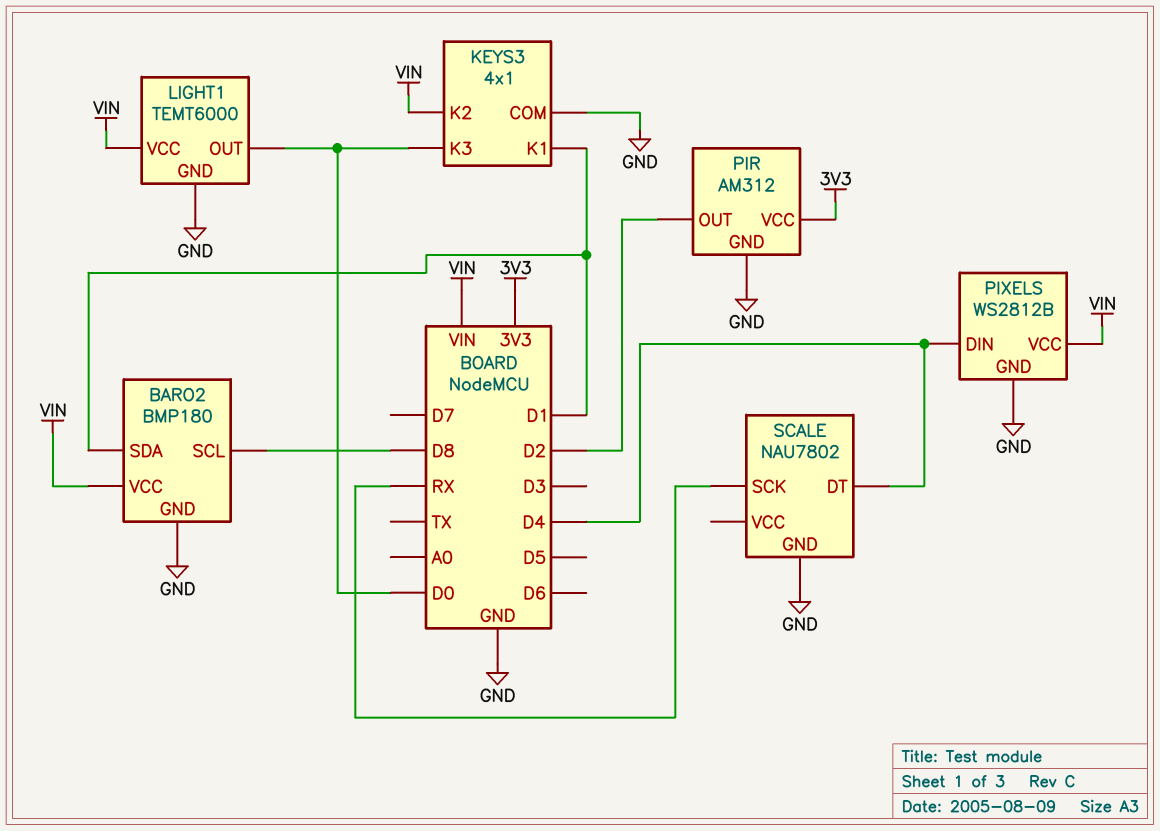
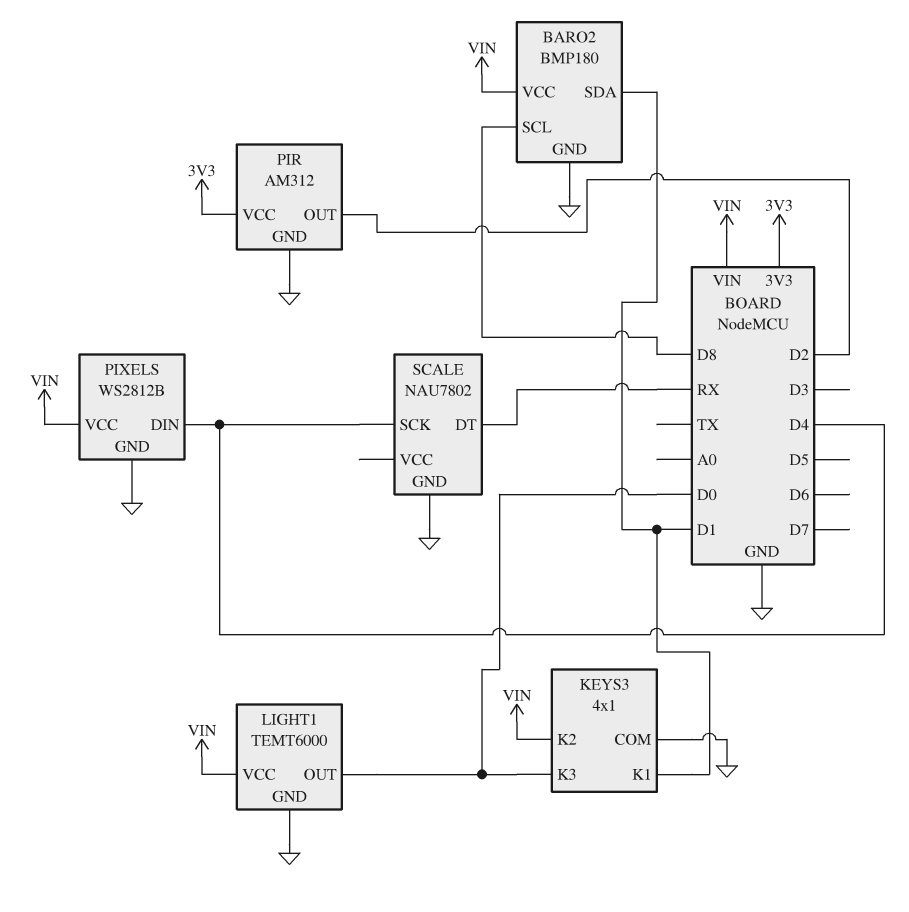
SCALE pin DT: D4 -> RX
SCALE pin SCK: RX -> D4

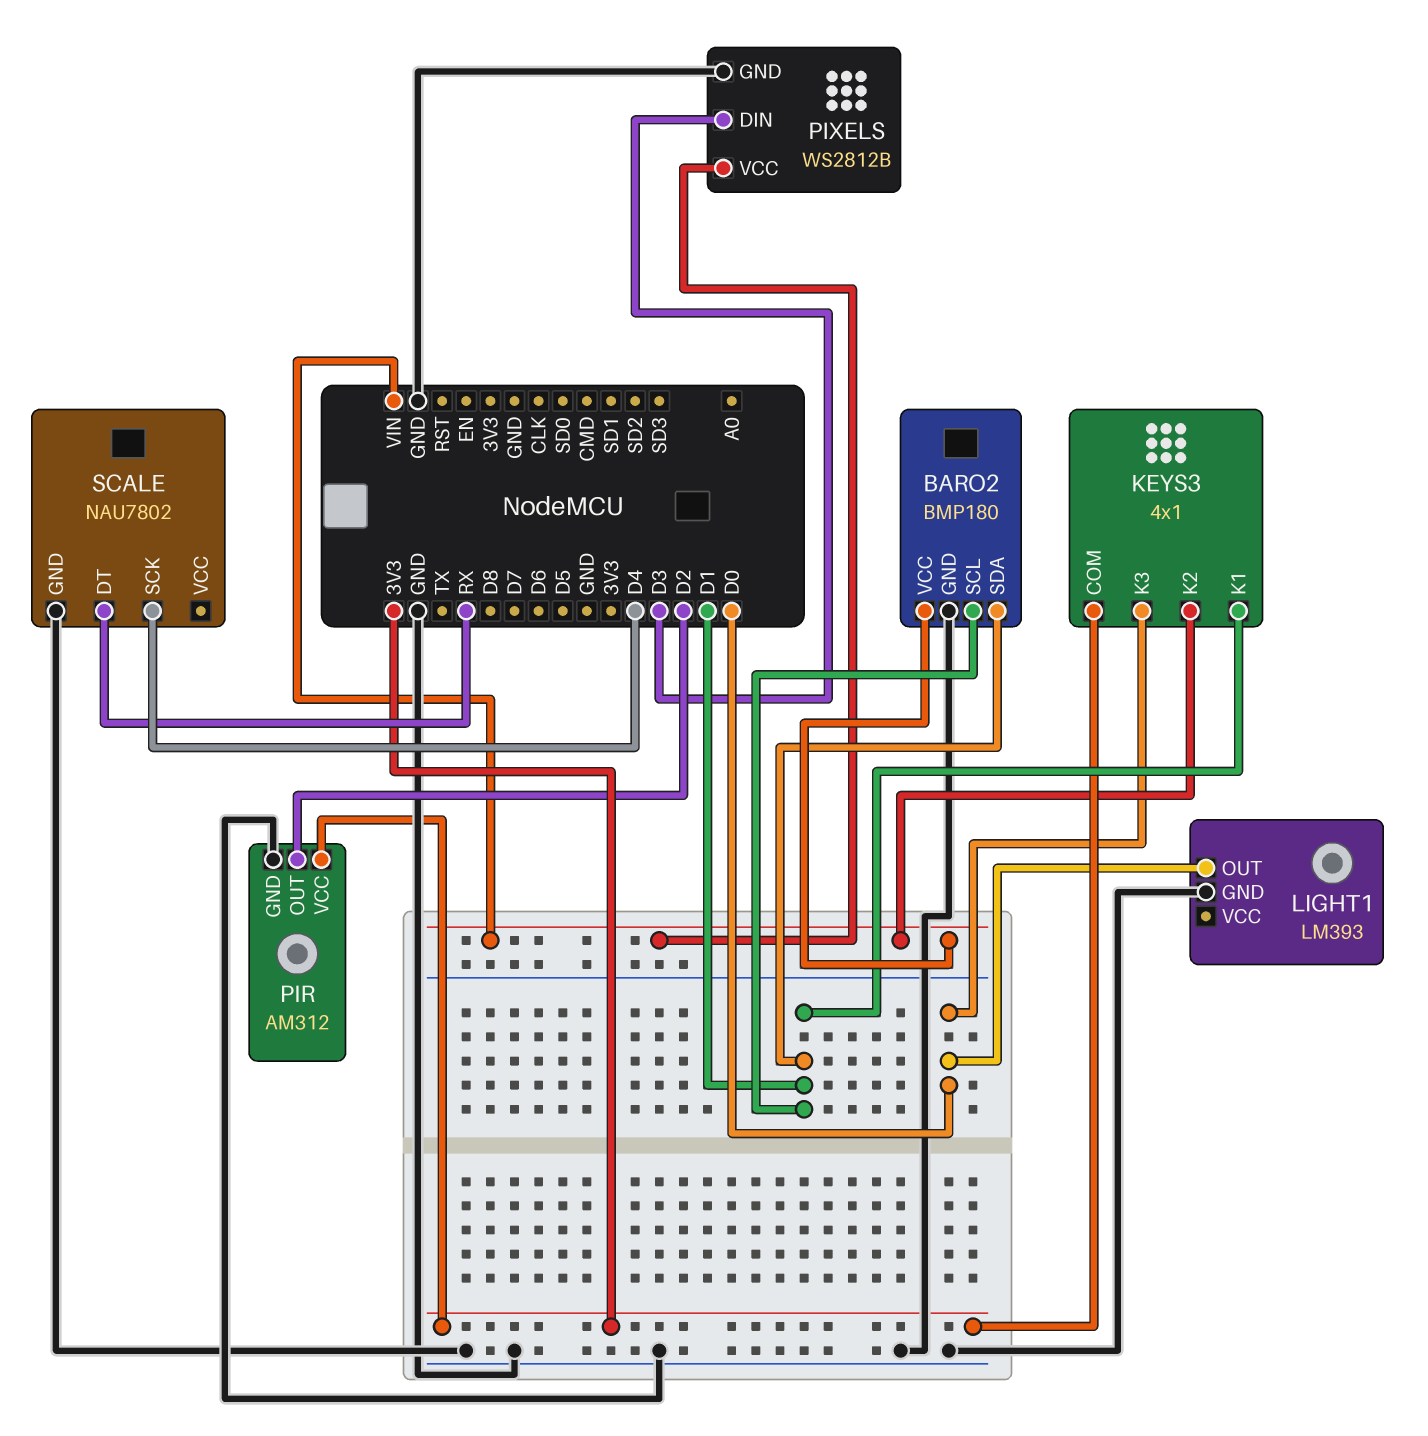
BARO2 pin SCL: D8 -> D1
KEYS3 pin COM: GND -> 3V3
LIGHT1: TEMT6000 -> LM393
LIGHT1 pin VCC: VIN -> none
PIXELS pin DIN: D4 -> D3

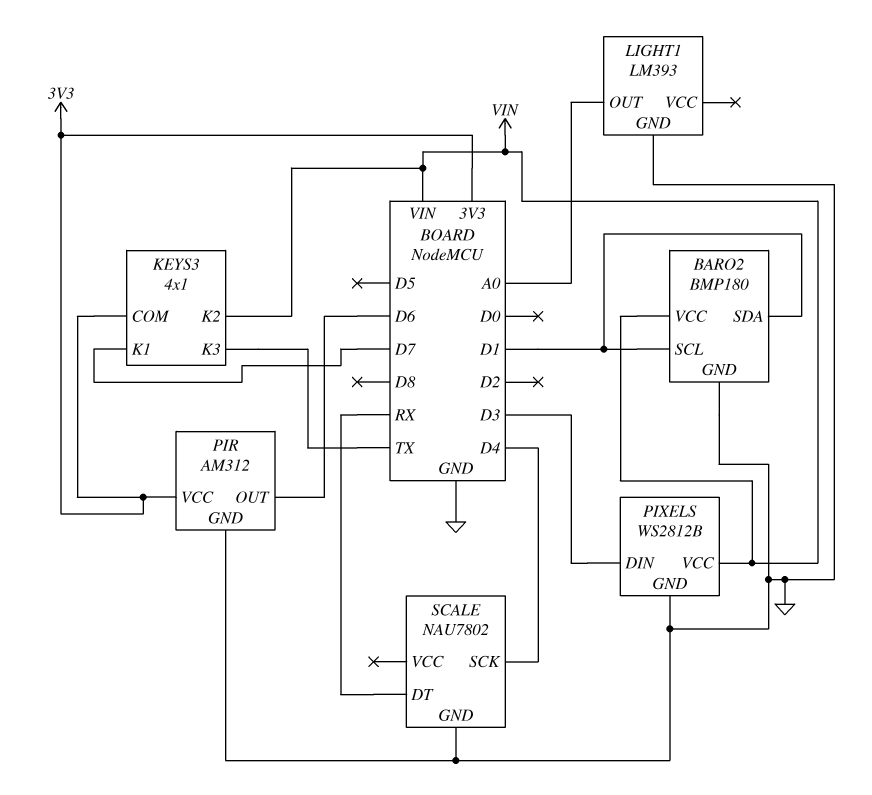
KEYS3 pin K1: D1 -> D7
KEYS3 pin K3: D0 -> TX
LIGHT1 pin OUT: D0 -> A0
PIR pin OUT: D2 -> D6

